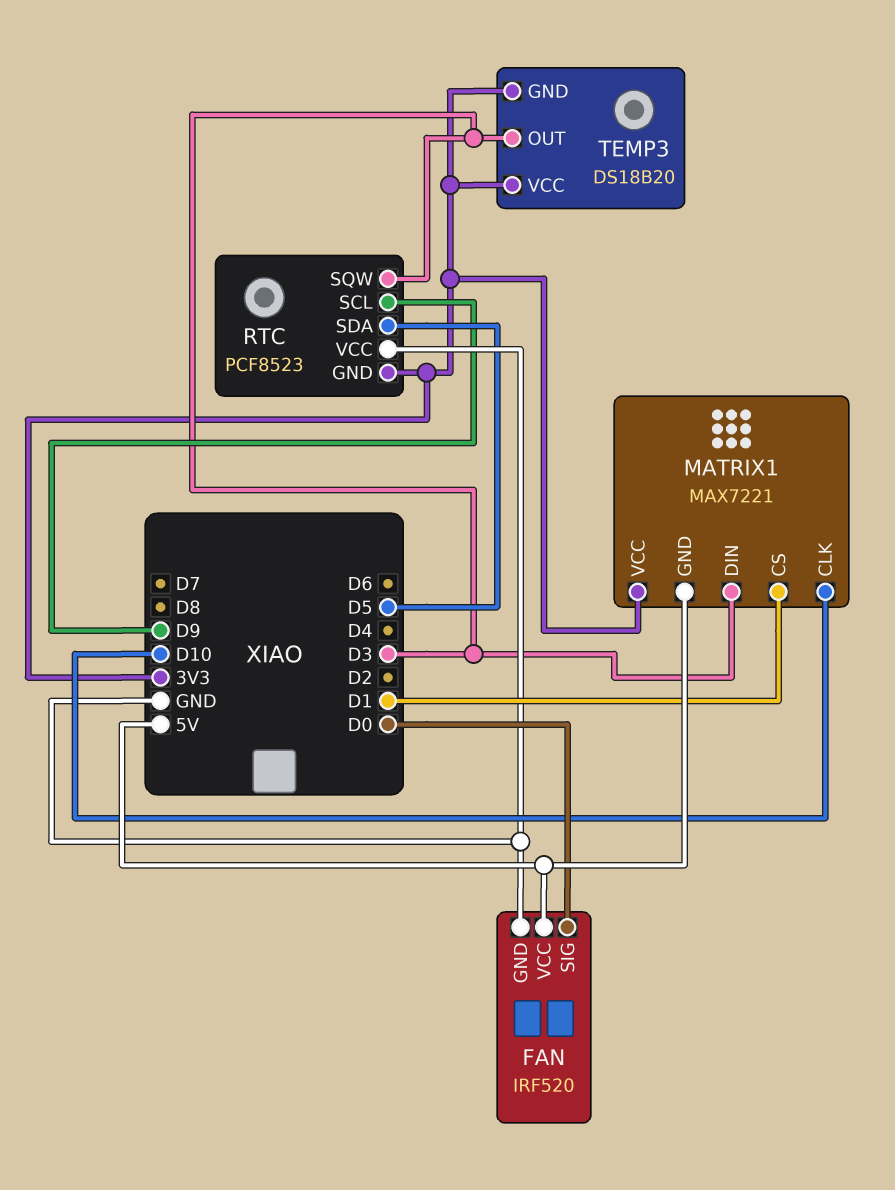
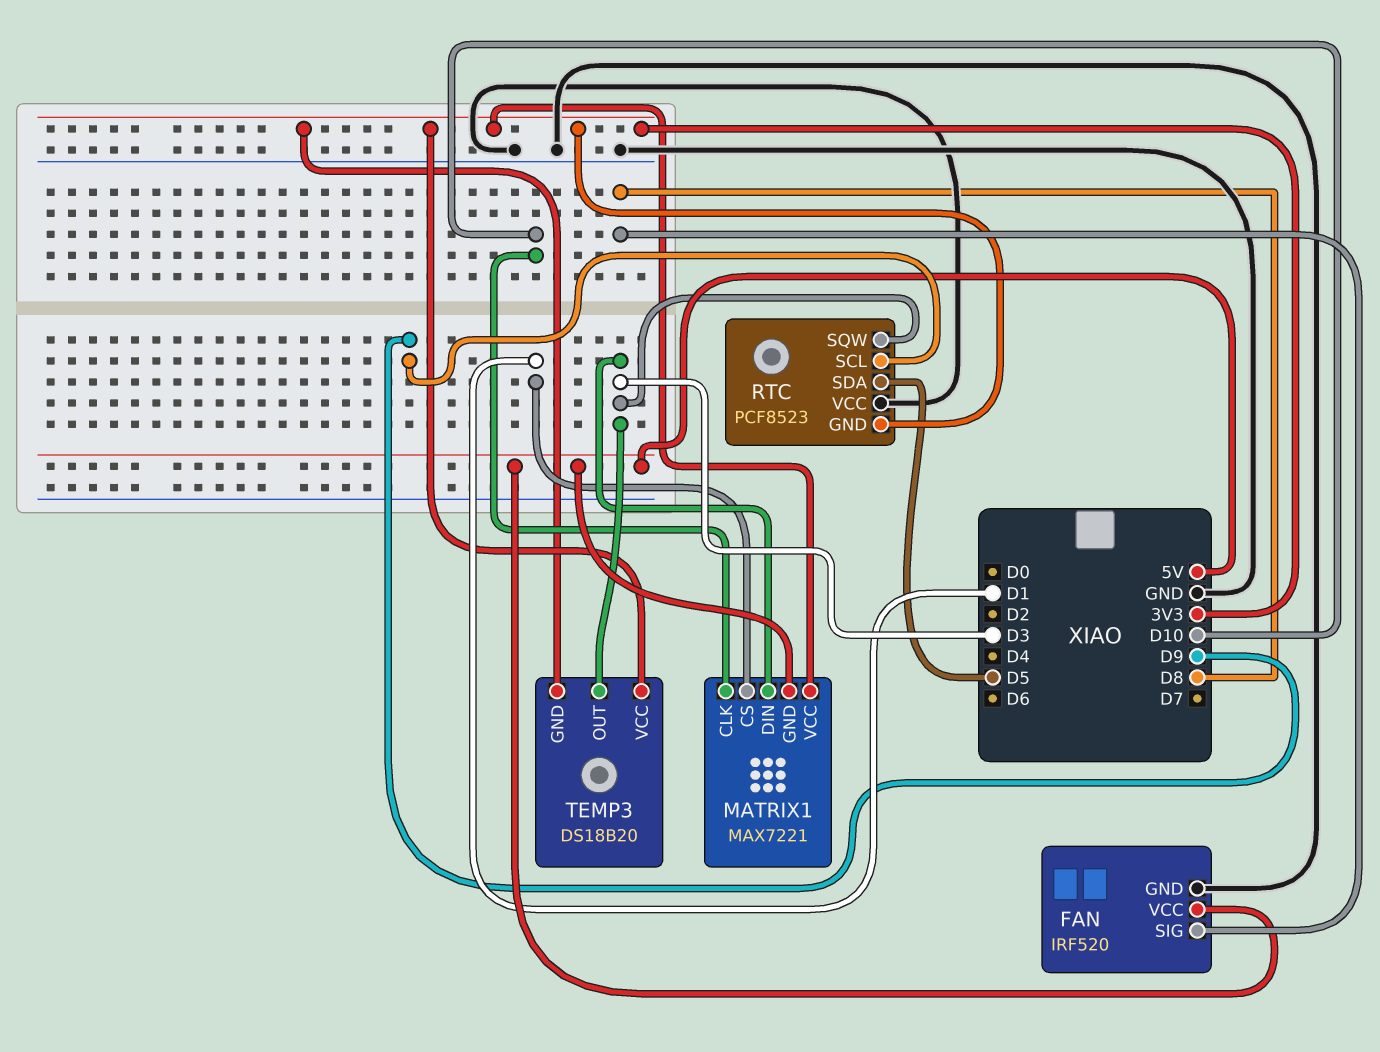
FAN pin SIG: D0 -> D8

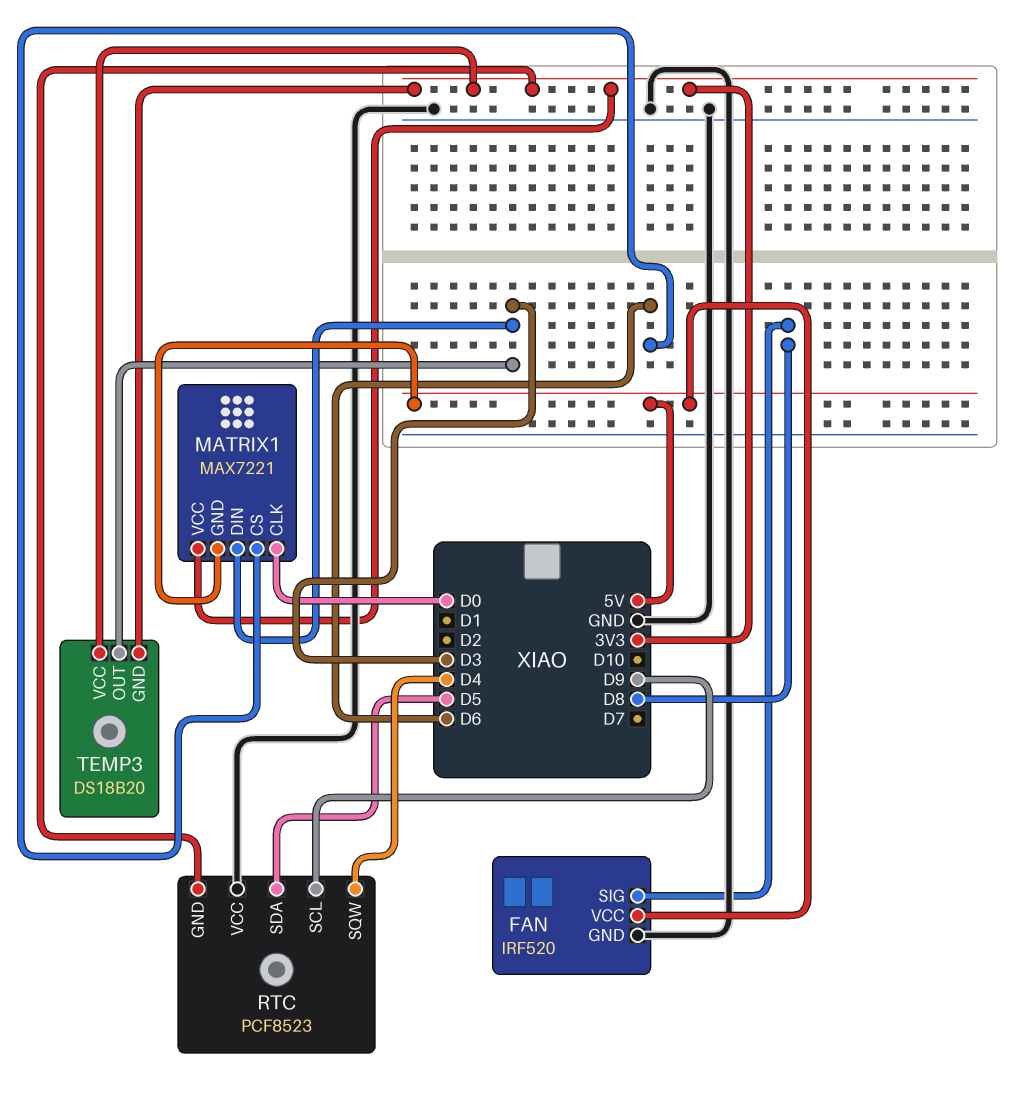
MATRIX1 pin CLK: D10 -> D0
MATRIX1 pin CS: D1 -> D6
RTC pin SQW: D3 -> D4

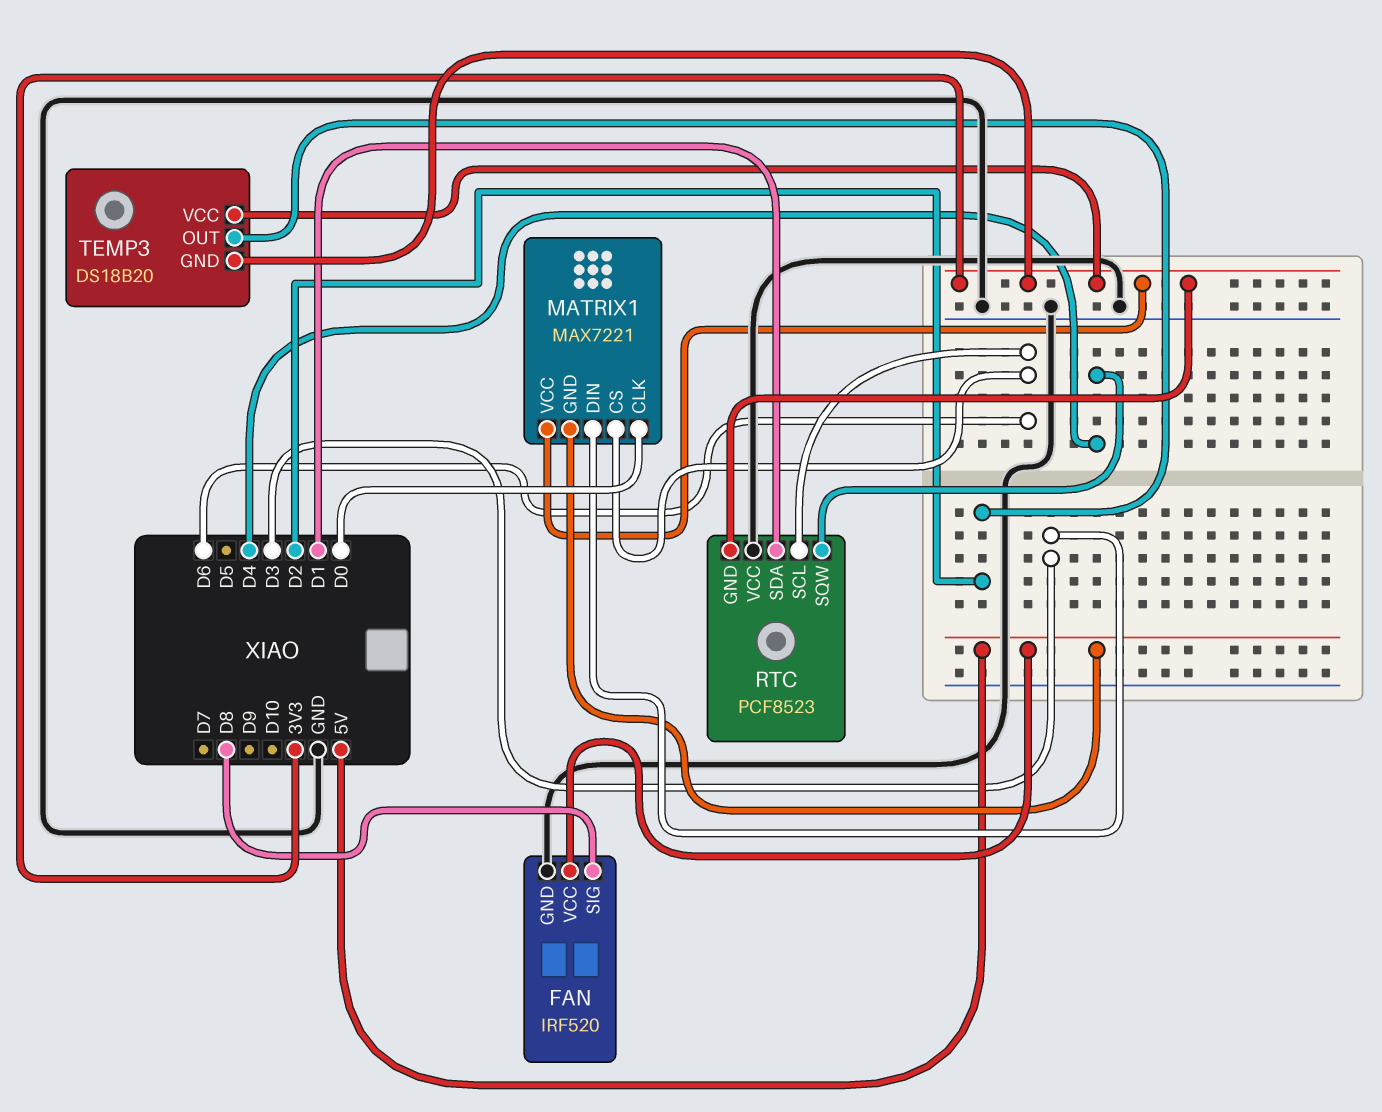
RTC pin SCL: D9 -> D6
RTC pin SDA: D5 -> D1
TEMP3 pin OUT: D3 -> D2

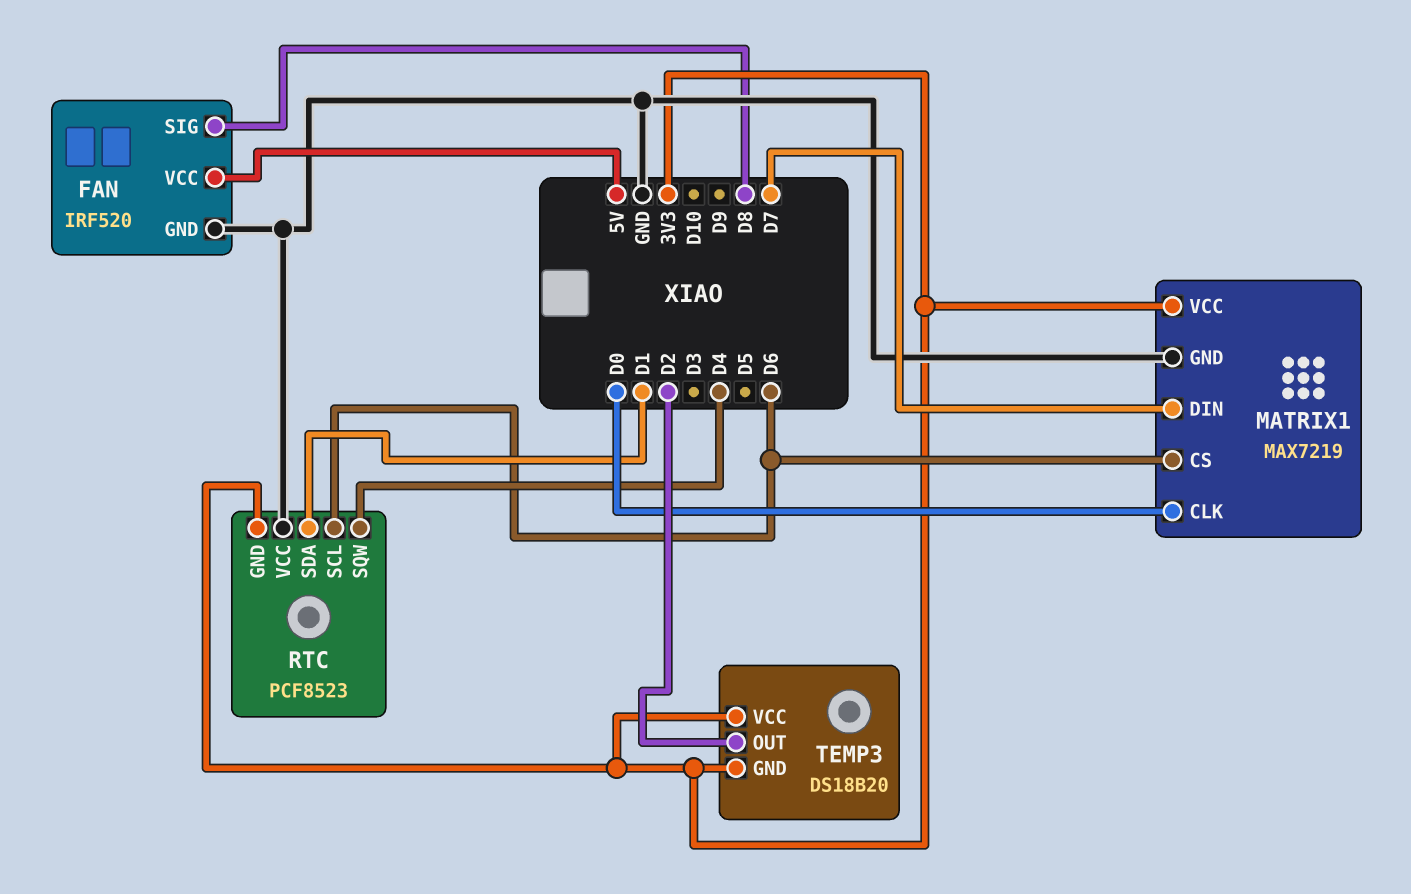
MATRIX1: MAX7221 -> MAX7219
MATRIX1 pin DIN: D3 -> D7
MATRIX1 pin GND: 5V -> GND

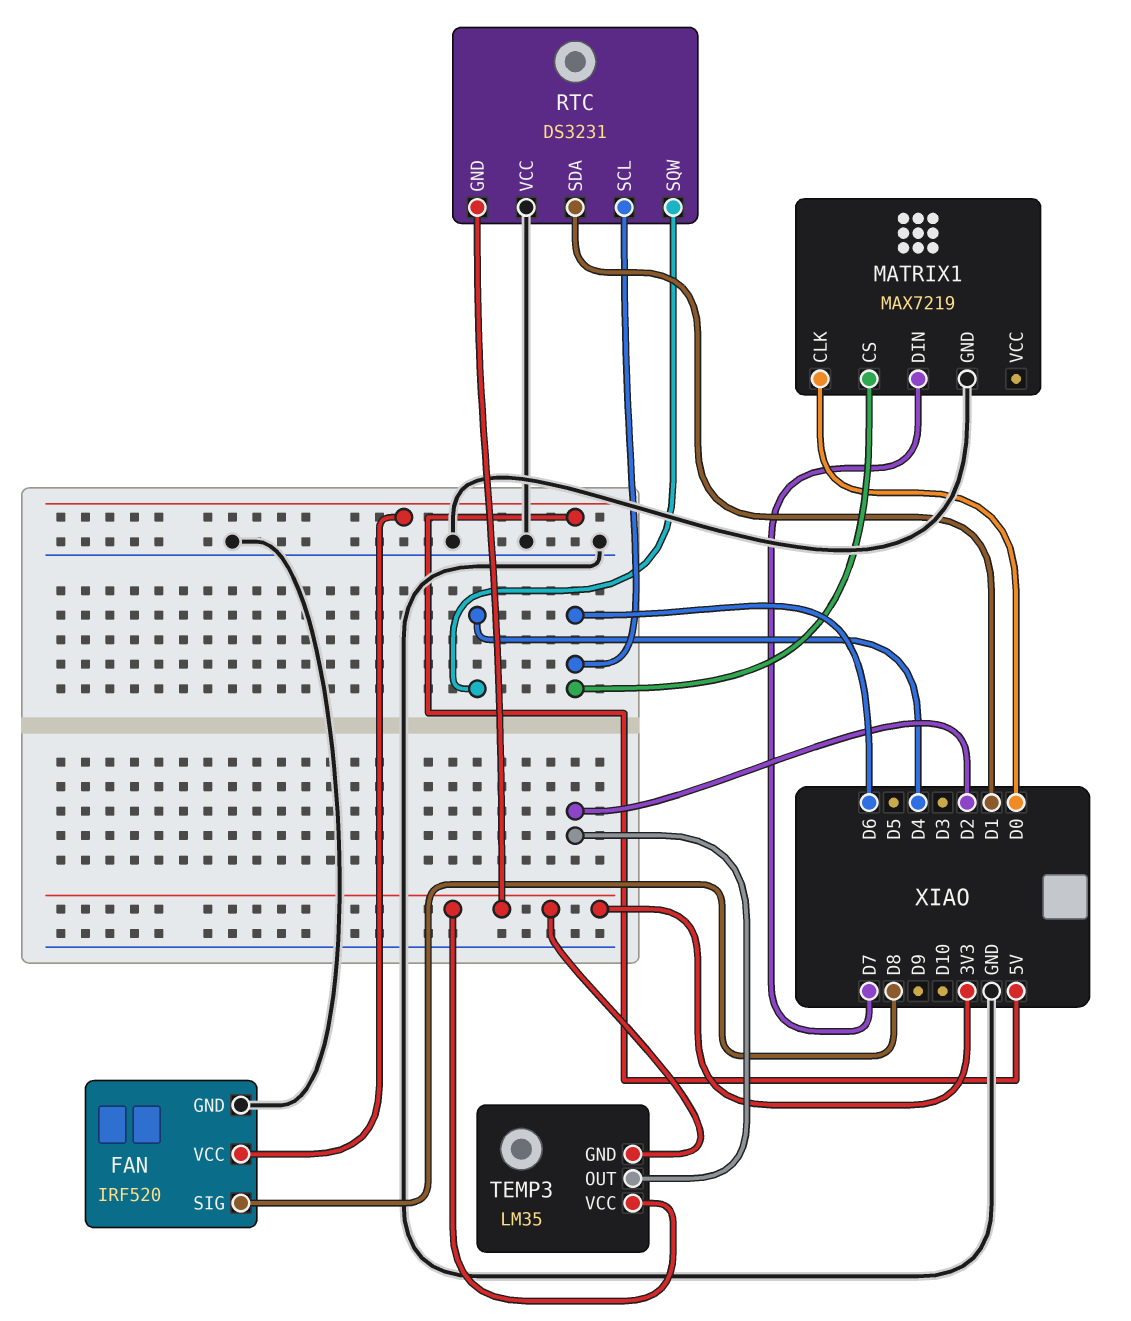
MATRIX1 pin VCC: 3V3 -> none
RTC: PCF8523 -> DS3231
TEMP3: DS18B20 -> LM35

